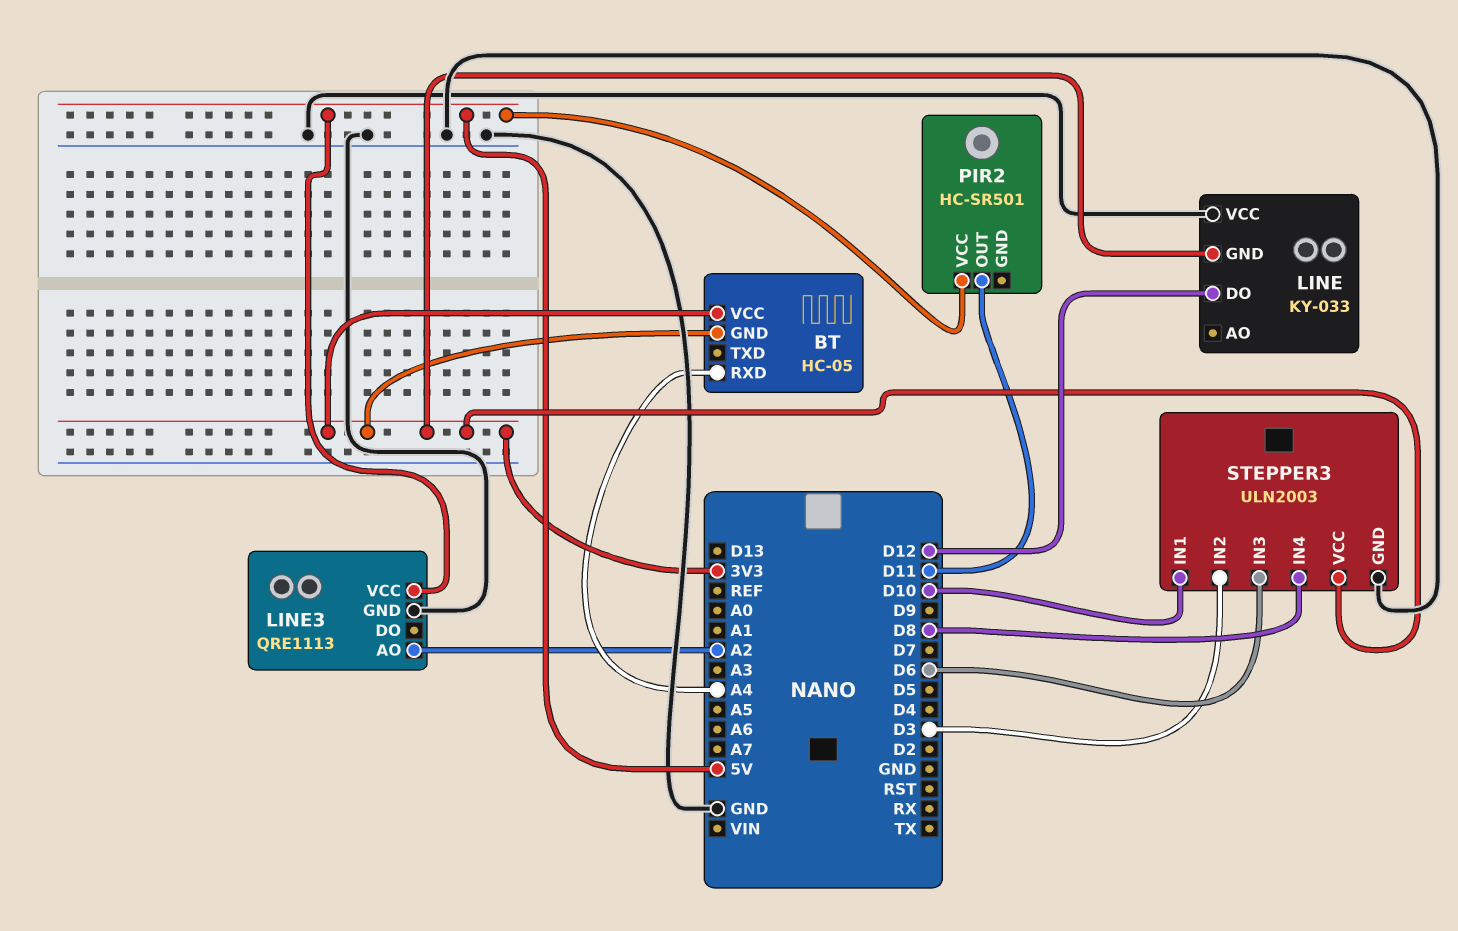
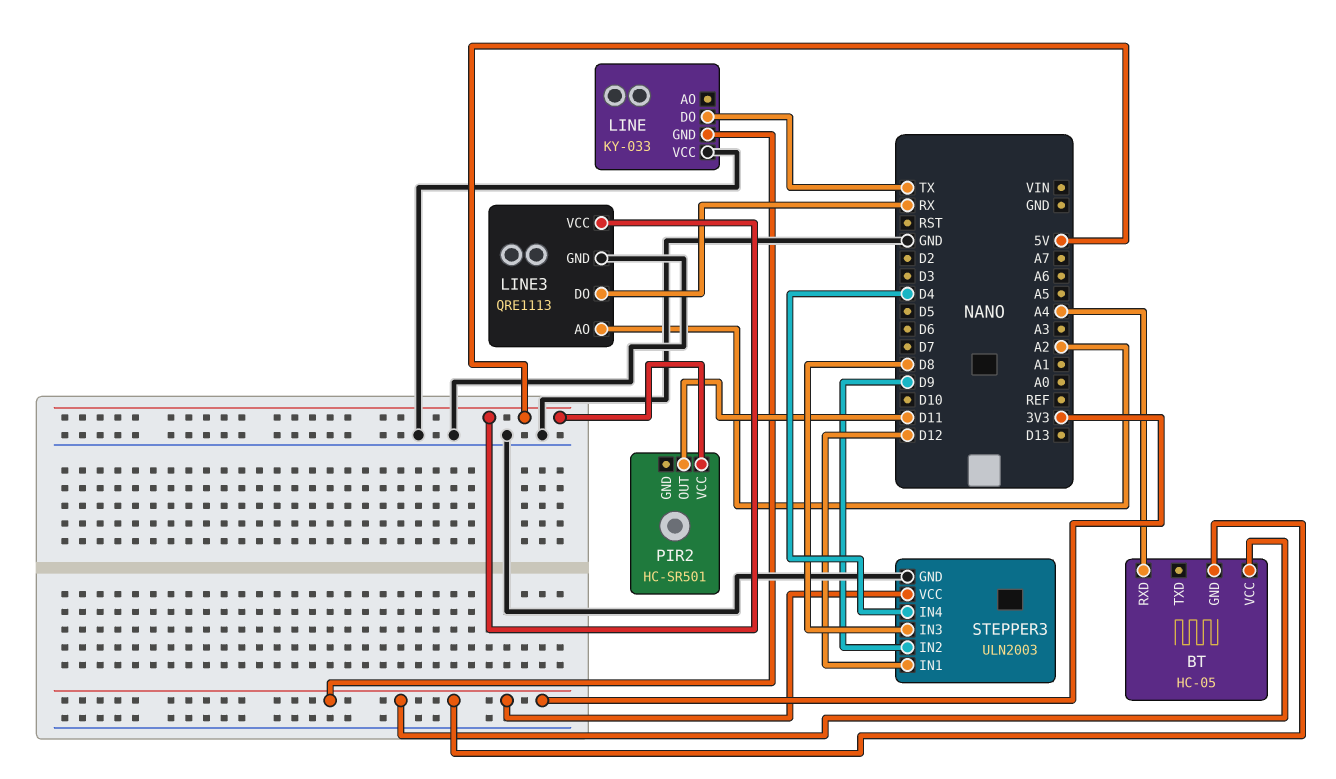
LINE pin DO: D12 -> TX
LINE3 pin DO: none -> RX
STEPPER3 pin IN1: D10 -> D12
STEPPER3 pin IN2: D3 -> D9
STEPPER3 pin IN3: D6 -> D8
STEPPER3 pin IN4: D8 -> D4

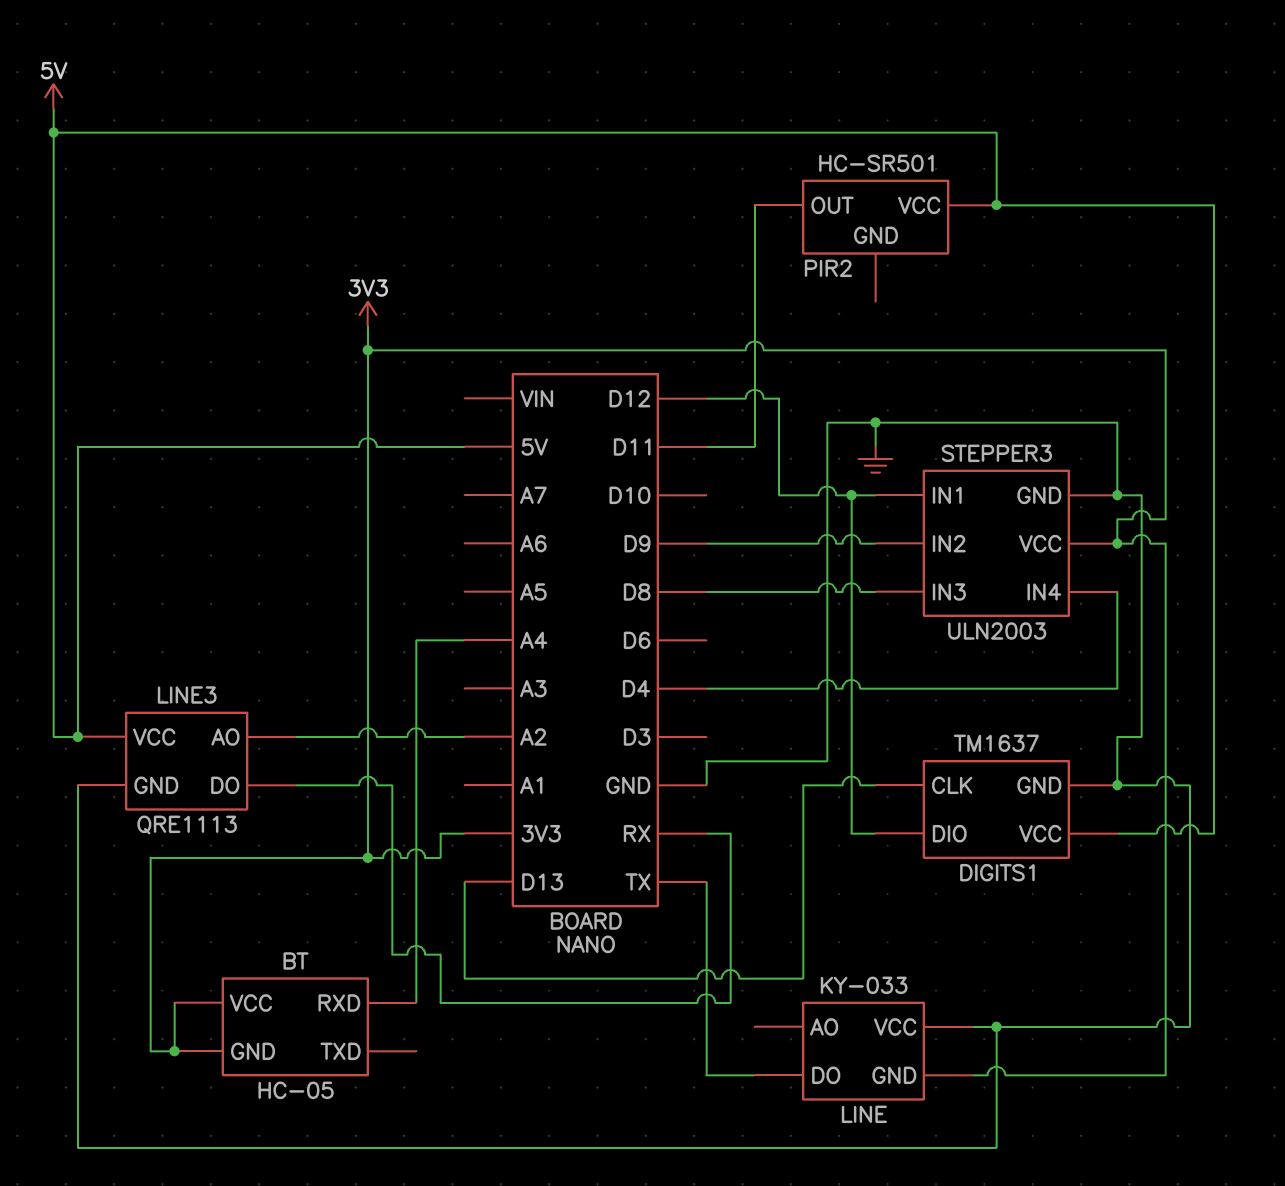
DIGITS1: none -> TM1637
DIGITS1 pin CLK: none -> D13
DIGITS1 pin DIO: none -> D12
DIGITS1 pin GND: none -> GND
DIGITS1 pin VCC: none -> 5V

